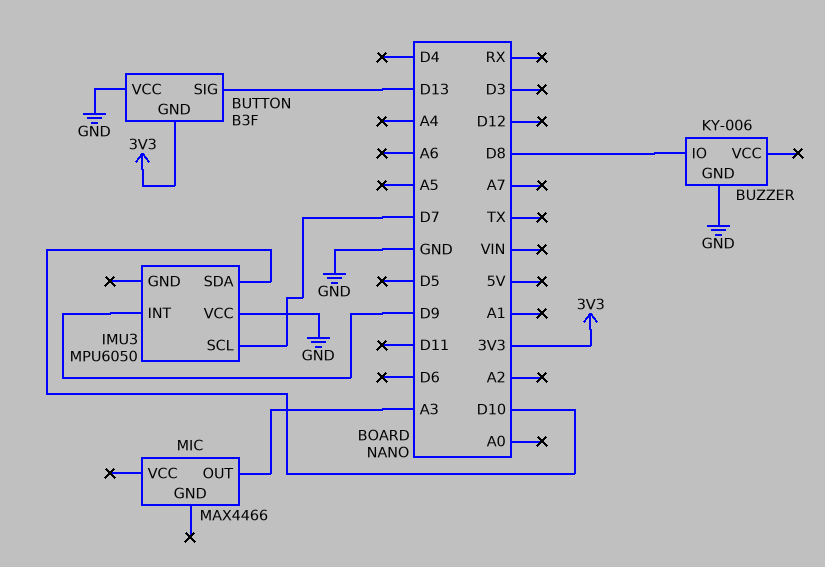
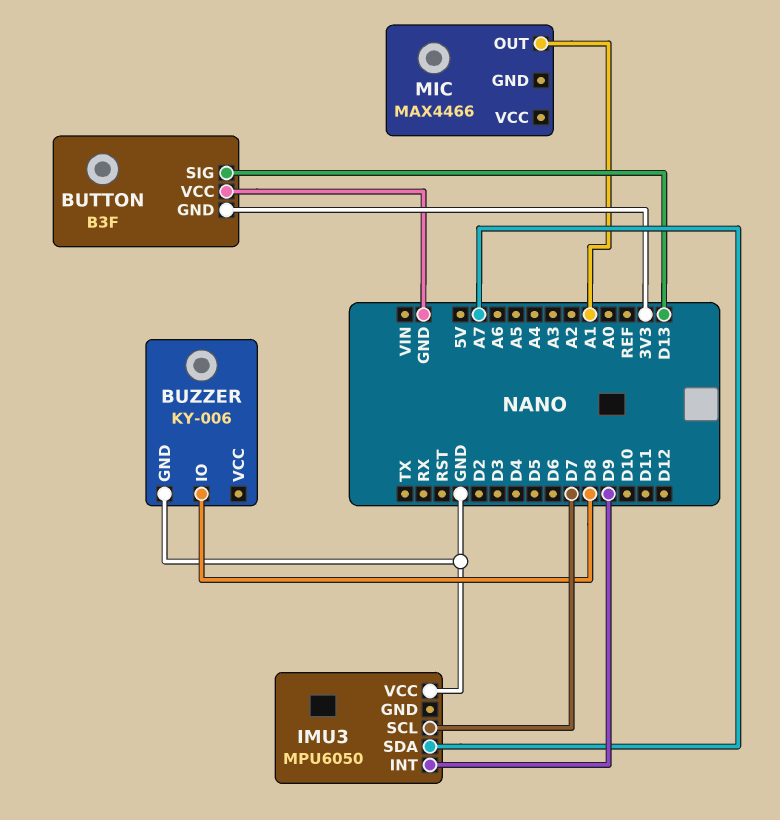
IMU3 pin SDA: D10 -> A7
MIC pin OUT: A3 -> A1

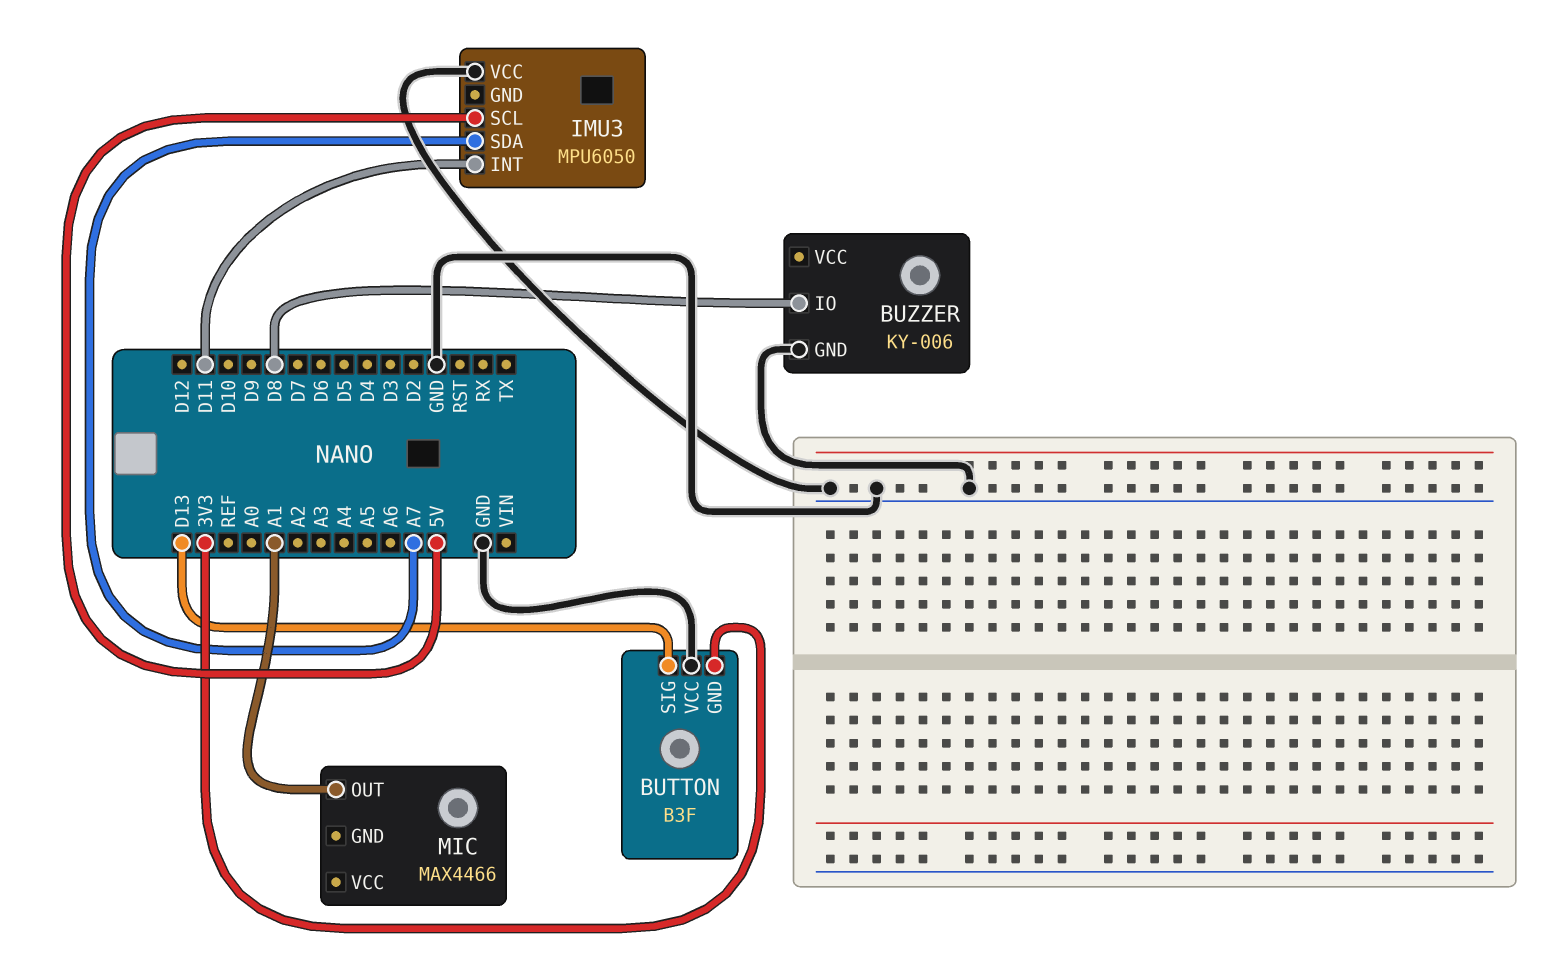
IMU3 pin INT: D9 -> D11
IMU3 pin SCL: D7 -> 5V

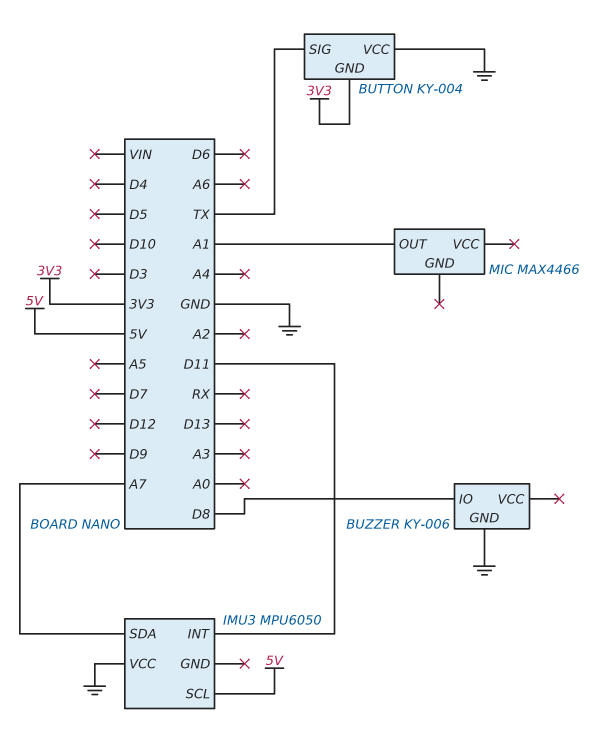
BUTTON: B3F -> KY-004
BUTTON pin SIG: D13 -> TX

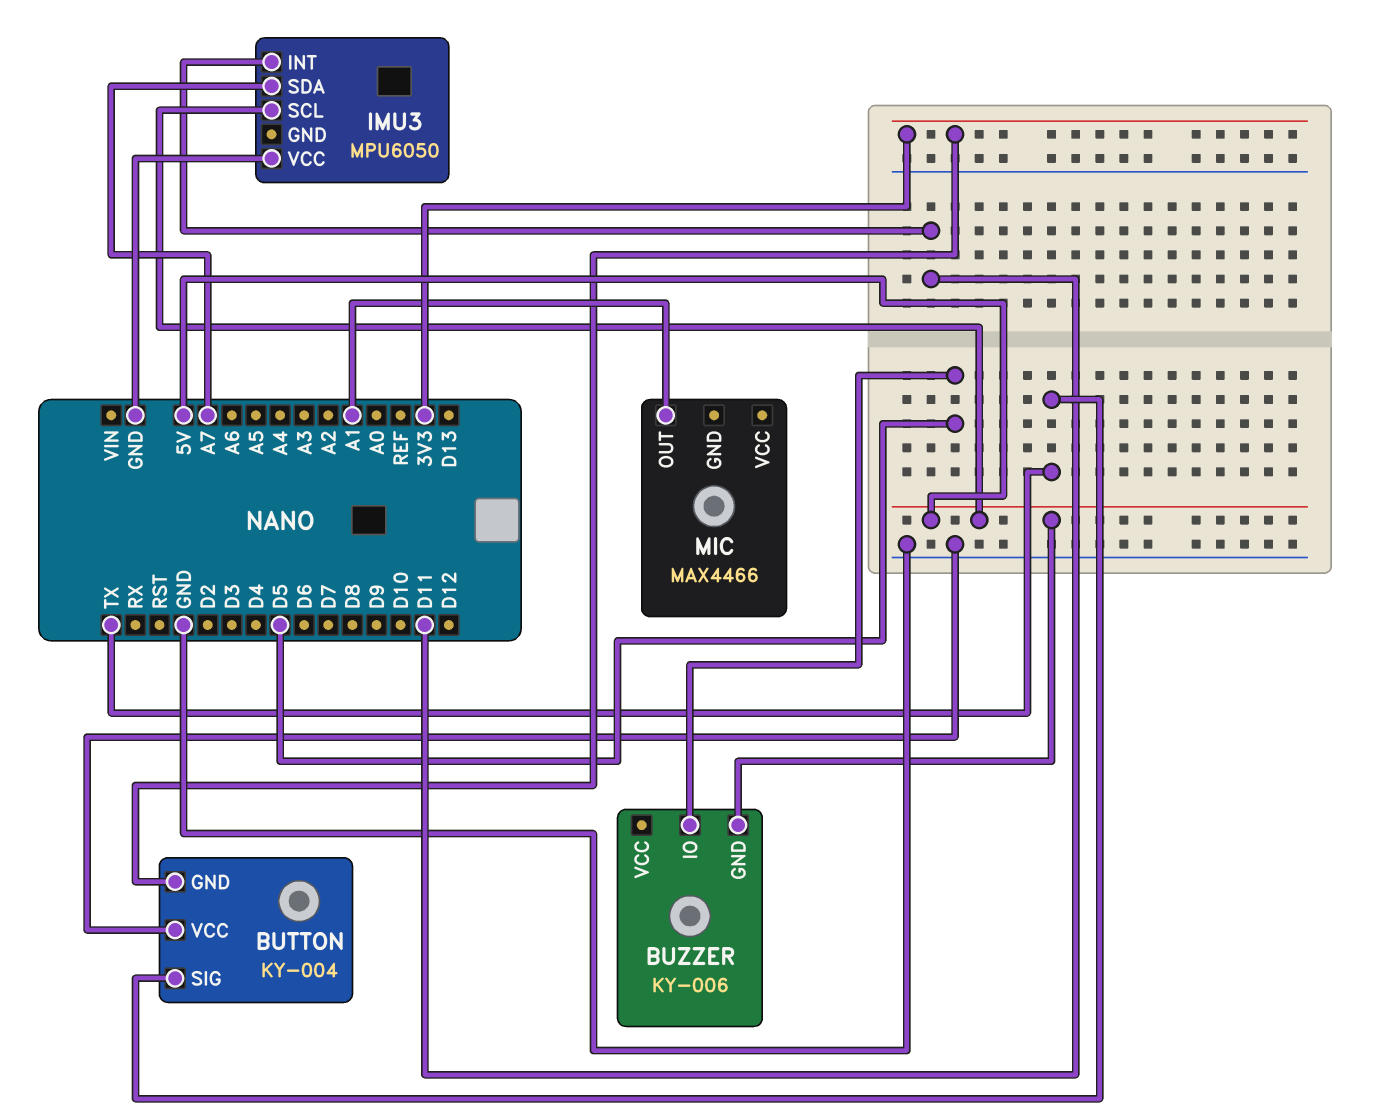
BUZZER pin GND: GND -> 5V
BUZZER pin IO: D8 -> D5

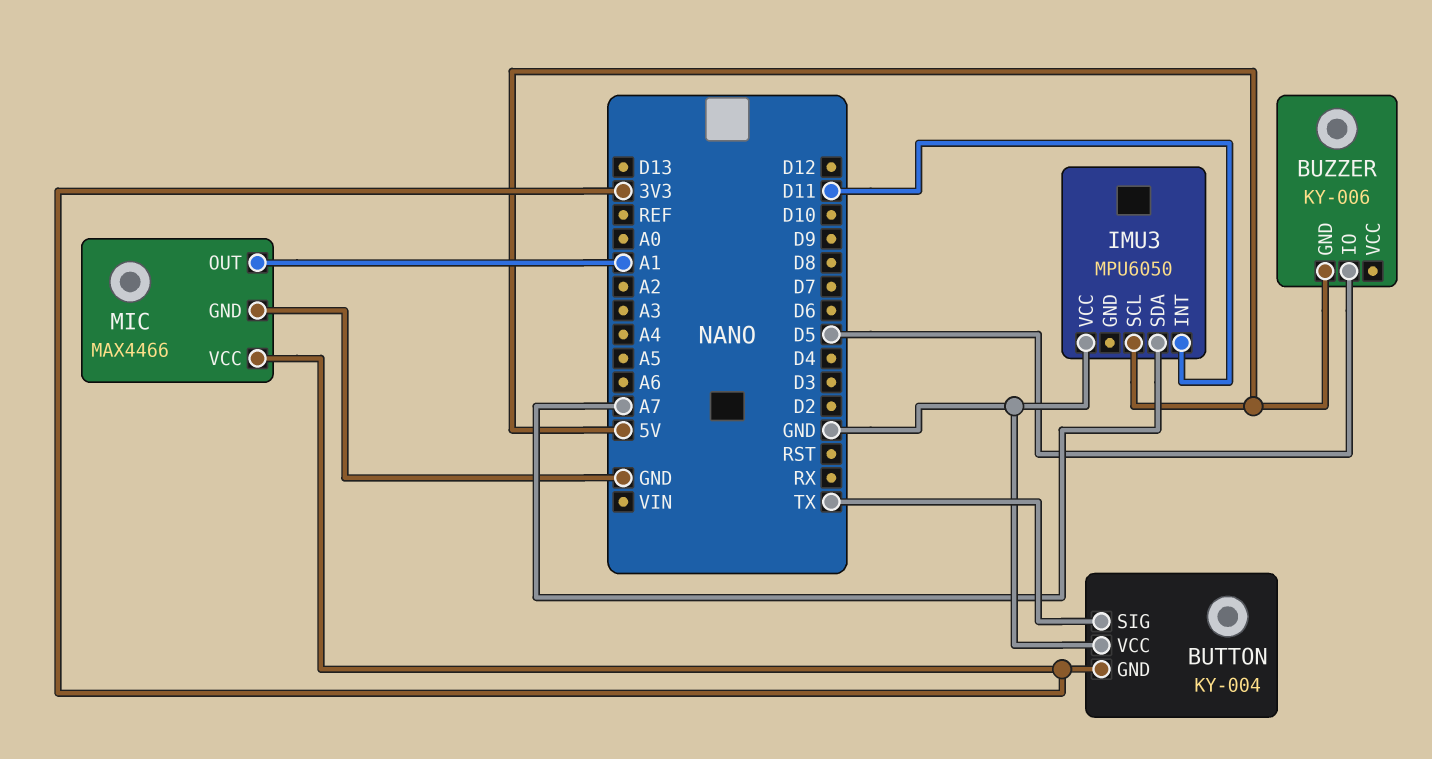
MIC pin GND: none -> GND
MIC pin VCC: none -> 3V3

